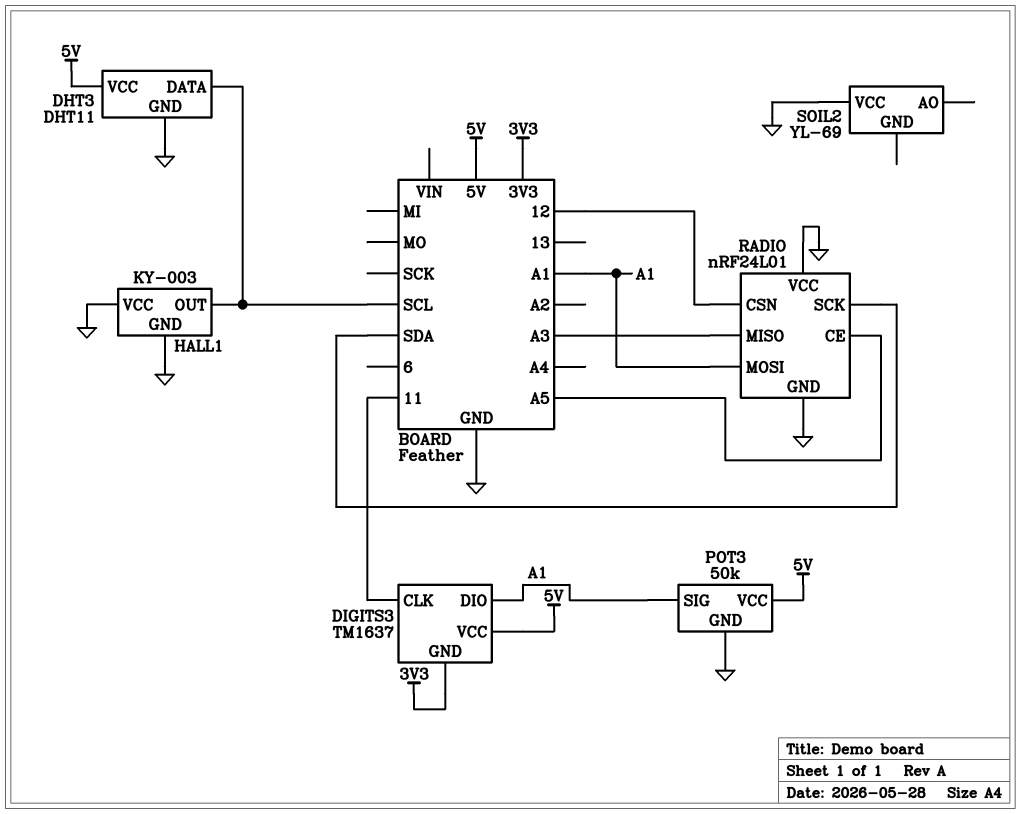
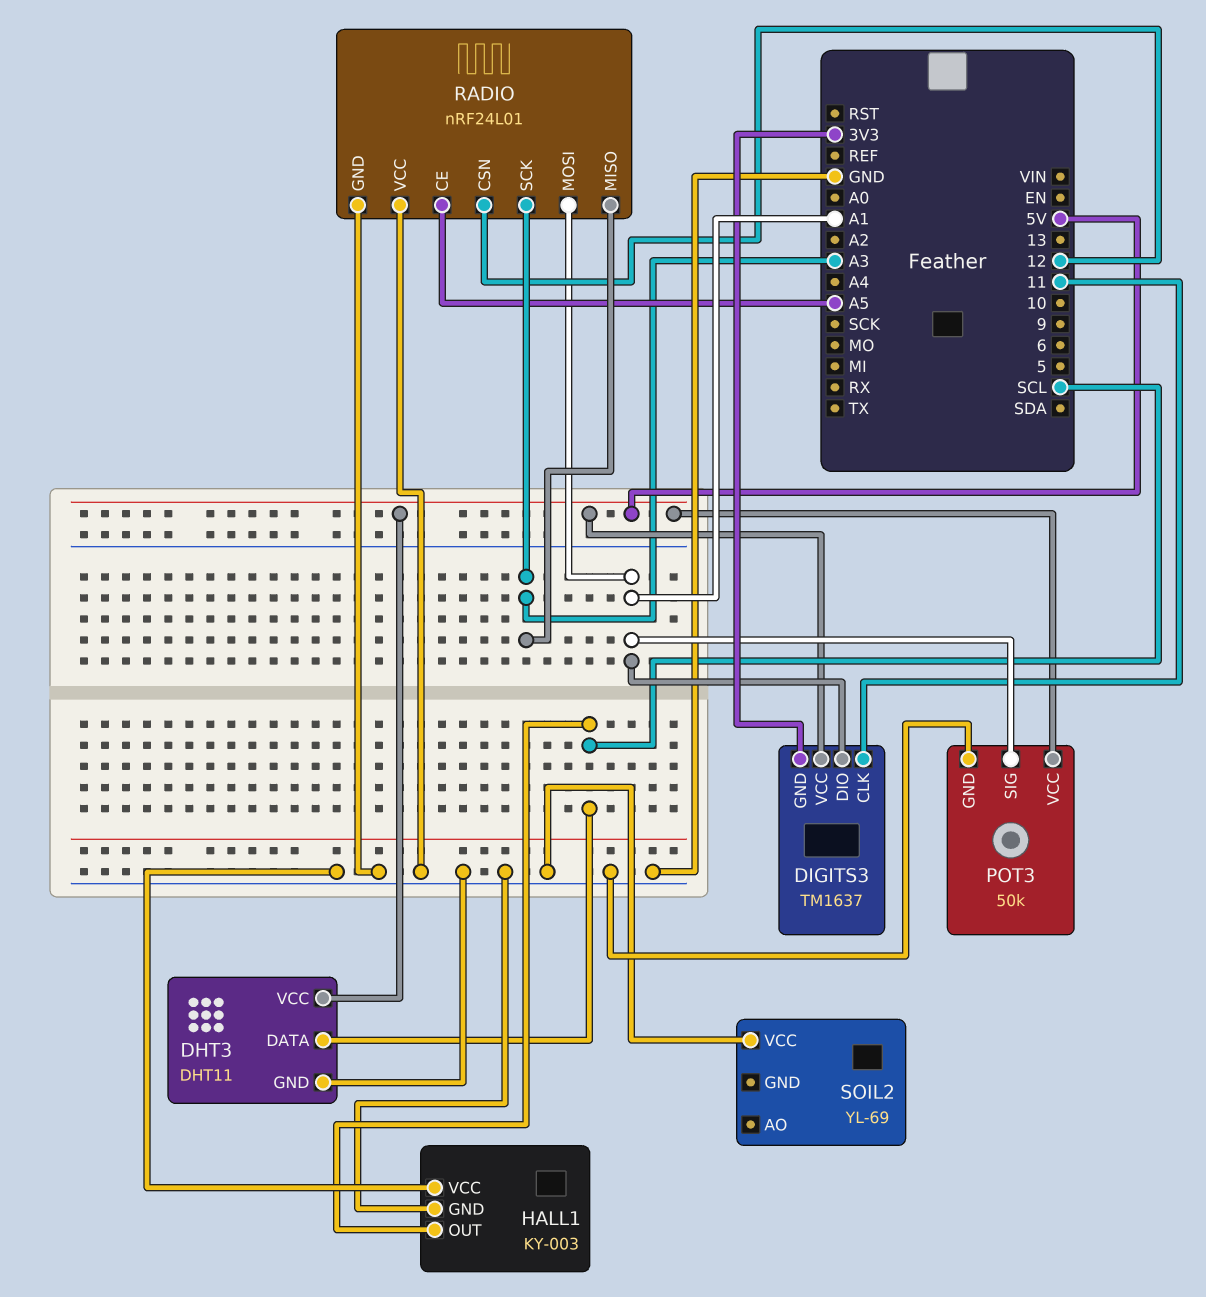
RADIO pin SCK: SDA -> A3

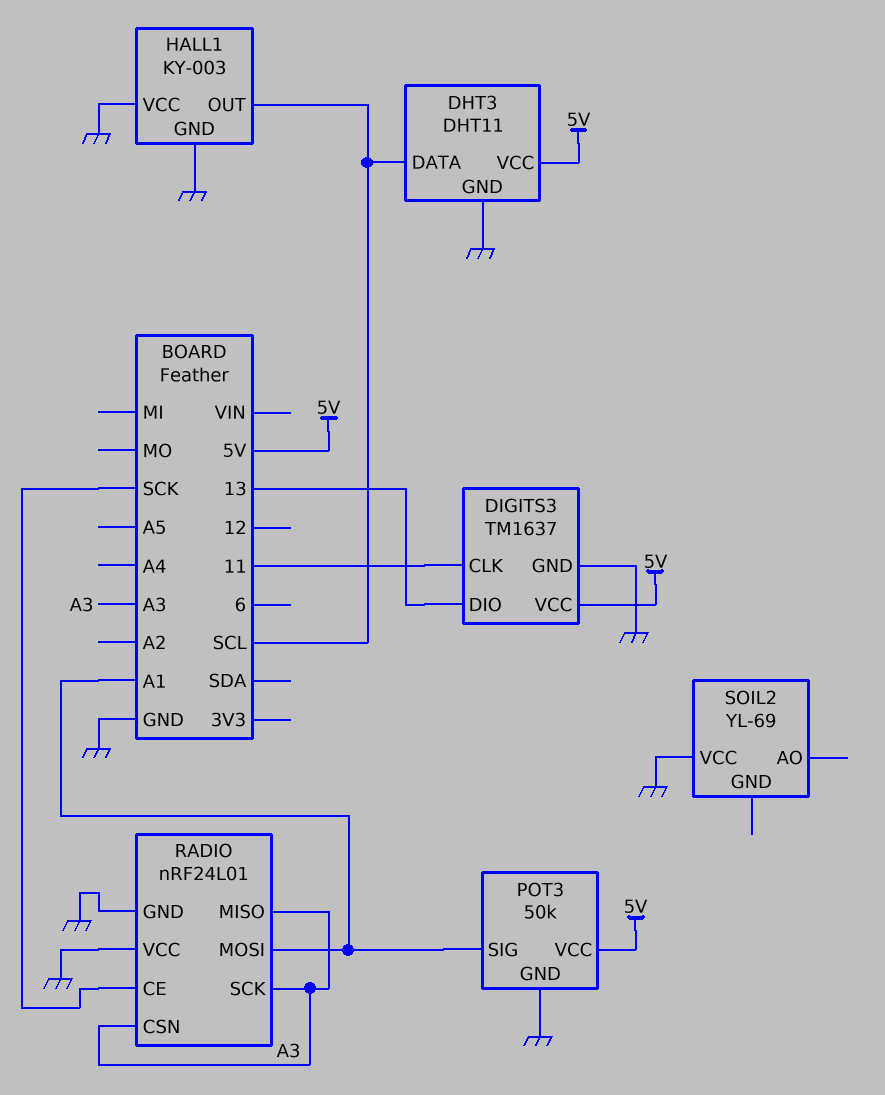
DIGITS3 pin DIO: A1 -> 13
DIGITS3 pin GND: 3V3 -> GND
RADIO pin CE: A5 -> SCK
RADIO pin CSN: 12 -> A3

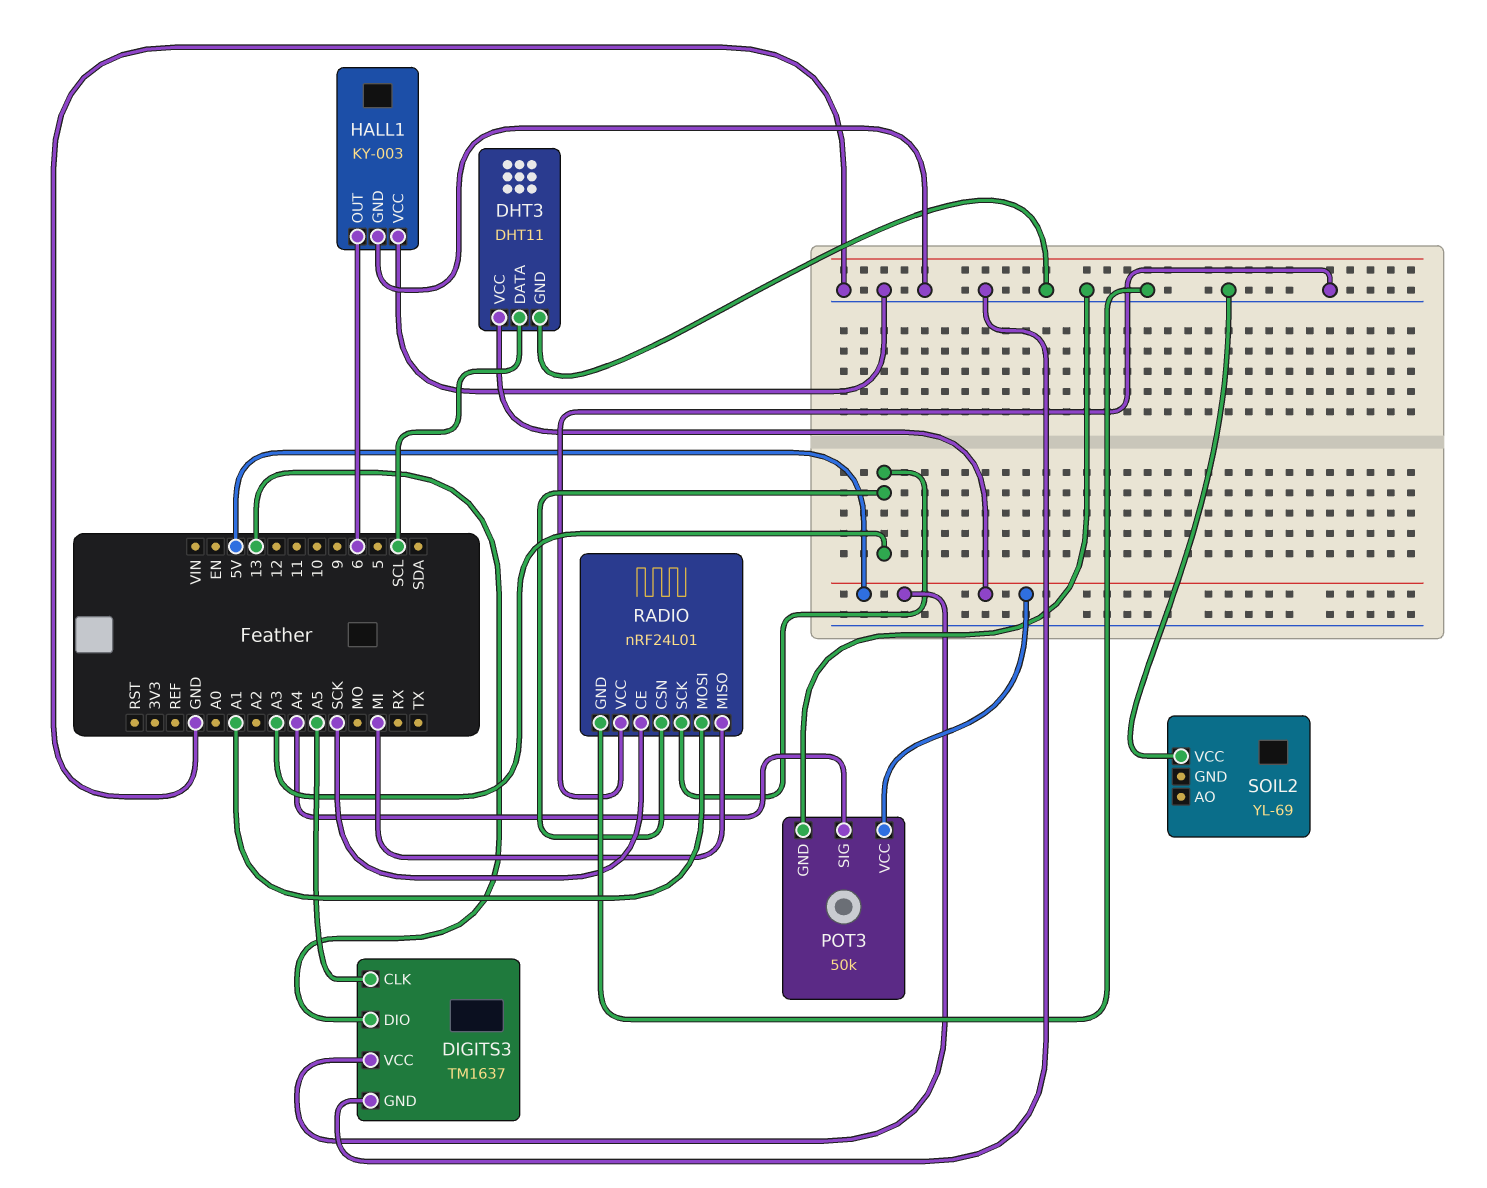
DIGITS3 pin CLK: 11 -> A5
HALL1 pin OUT: SCL -> 6
POT3 pin SIG: A1 -> A4
RADIO pin MISO: A3 -> MI

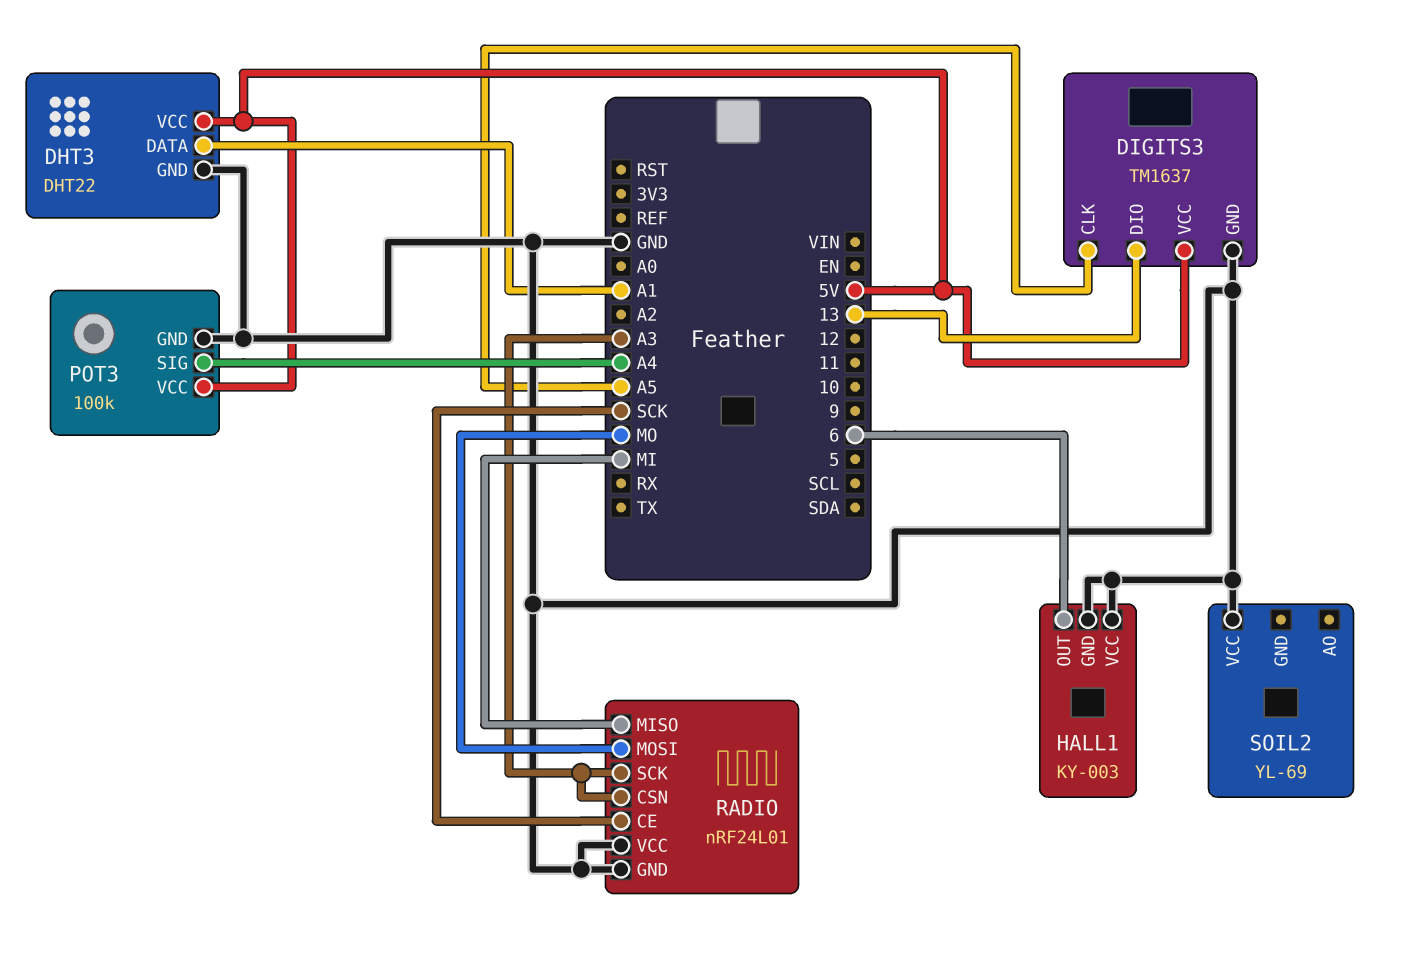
DHT3: DHT11 -> DHT22
DHT3 pin DATA: SCL -> A1
POT3: 50k -> 100k
RADIO pin MOSI: A1 -> MO

